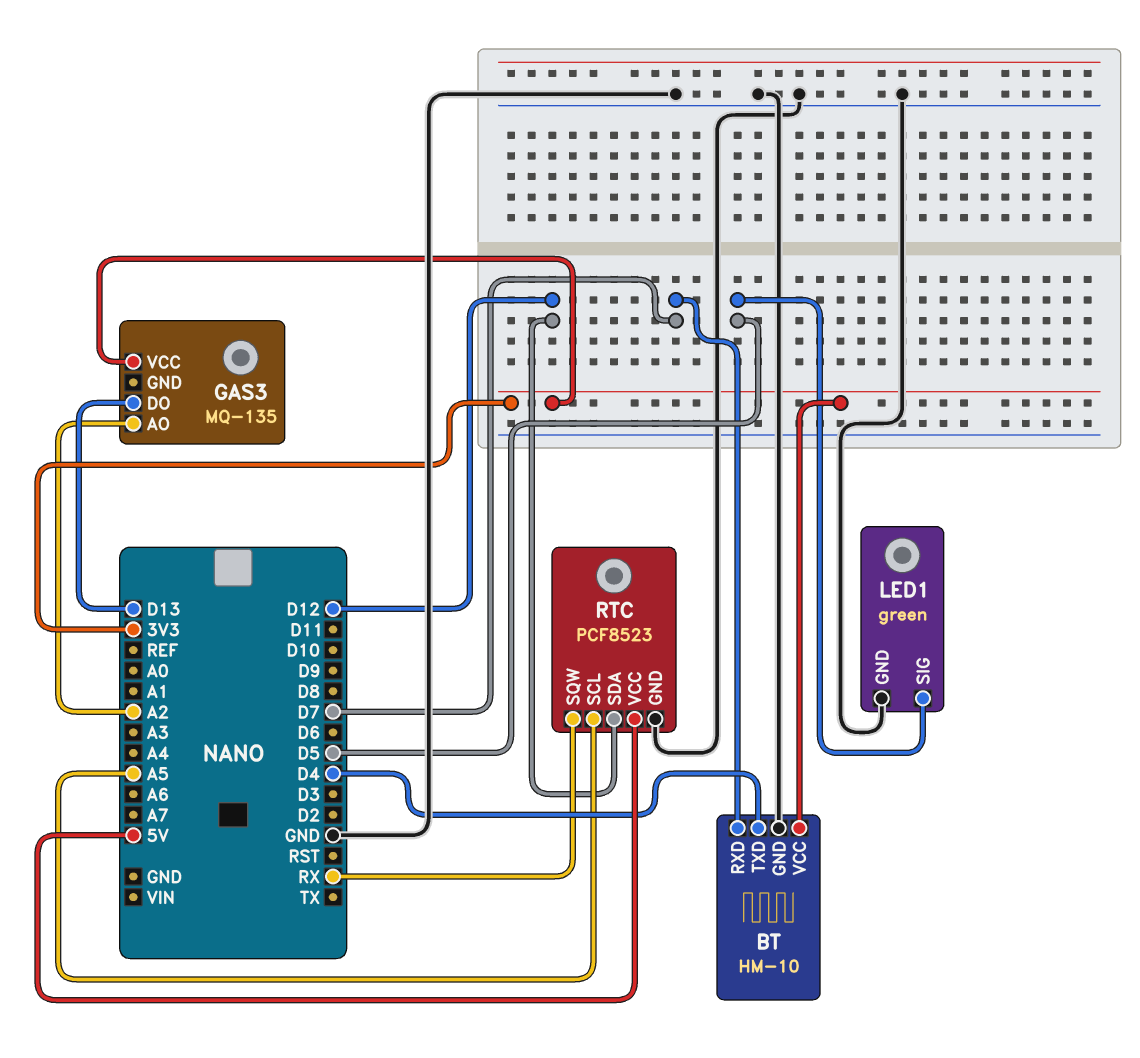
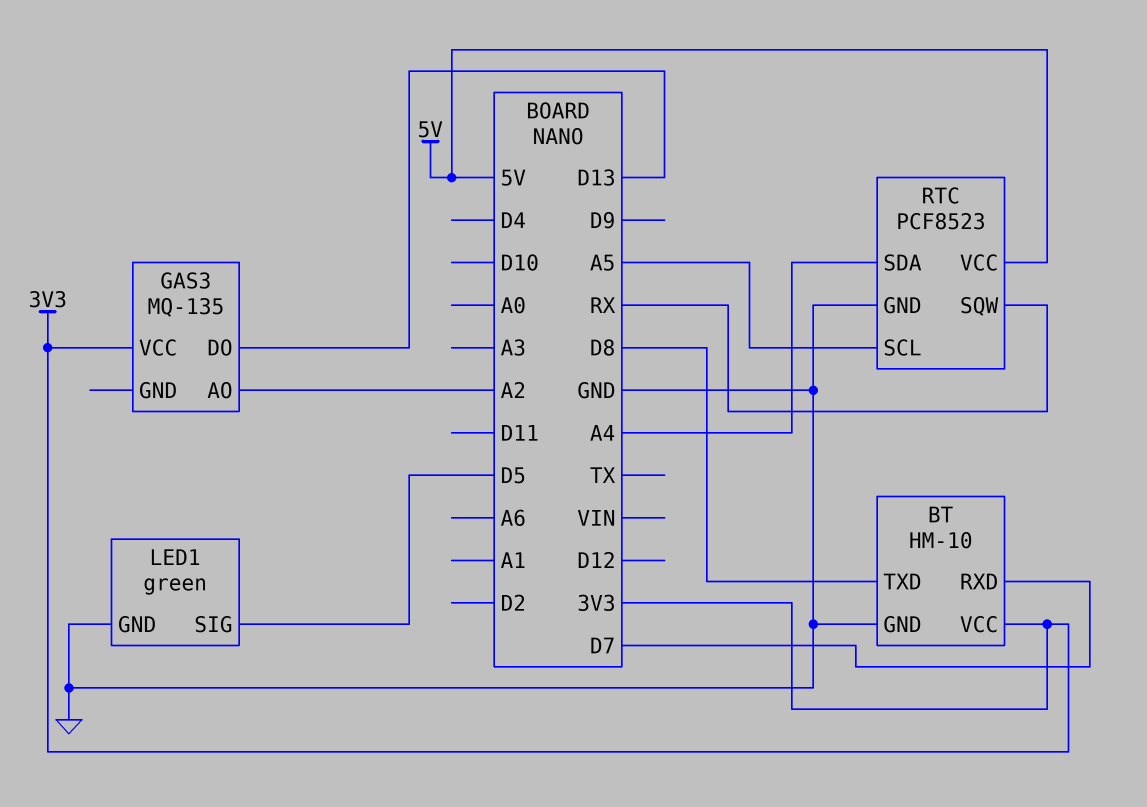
BT pin TXD: D4 -> D8
RTC pin SDA: D12 -> A4

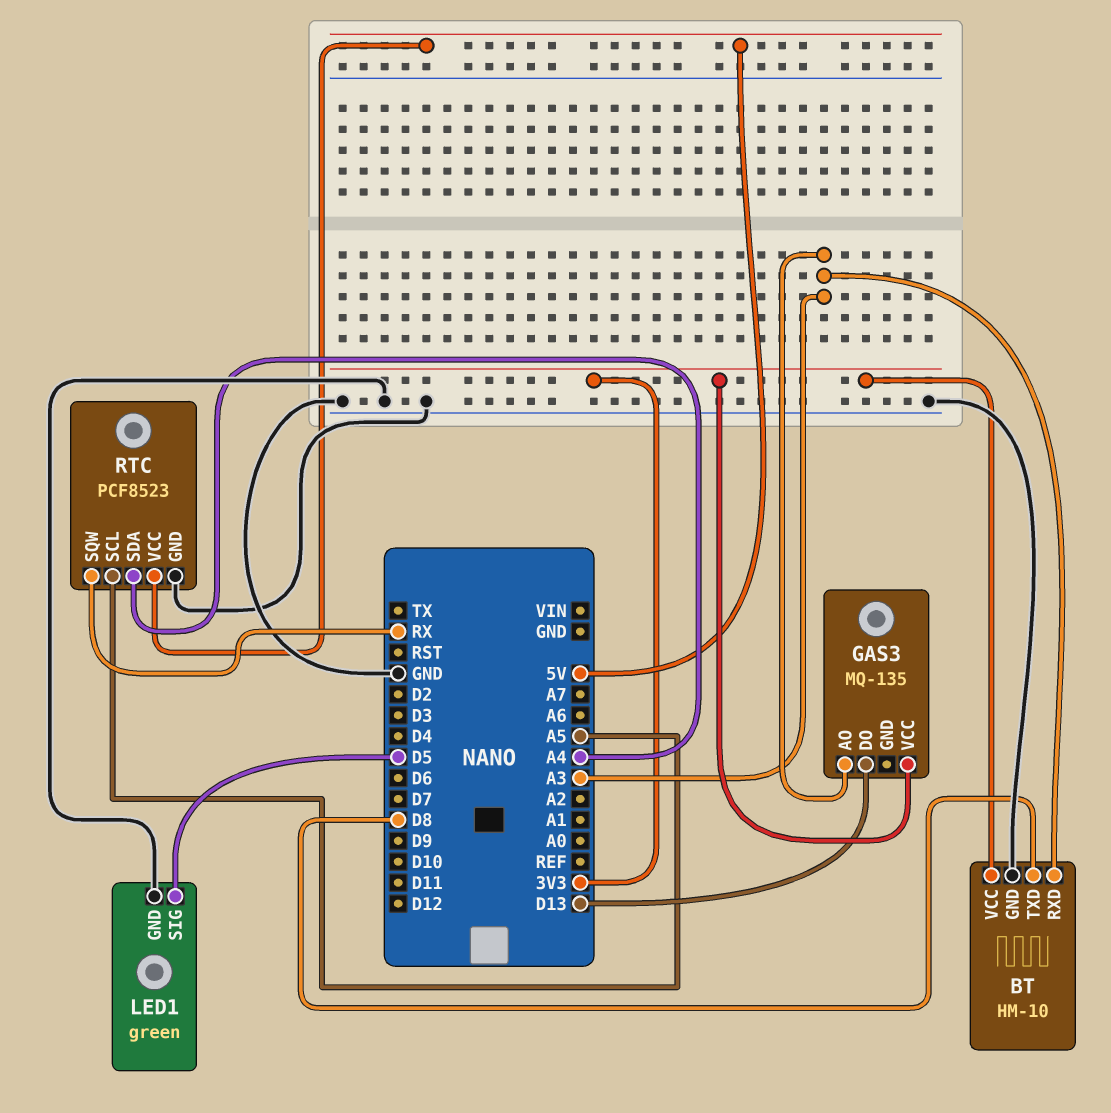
BT pin RXD: D7 -> A3
GAS3 pin AO: A2 -> A3

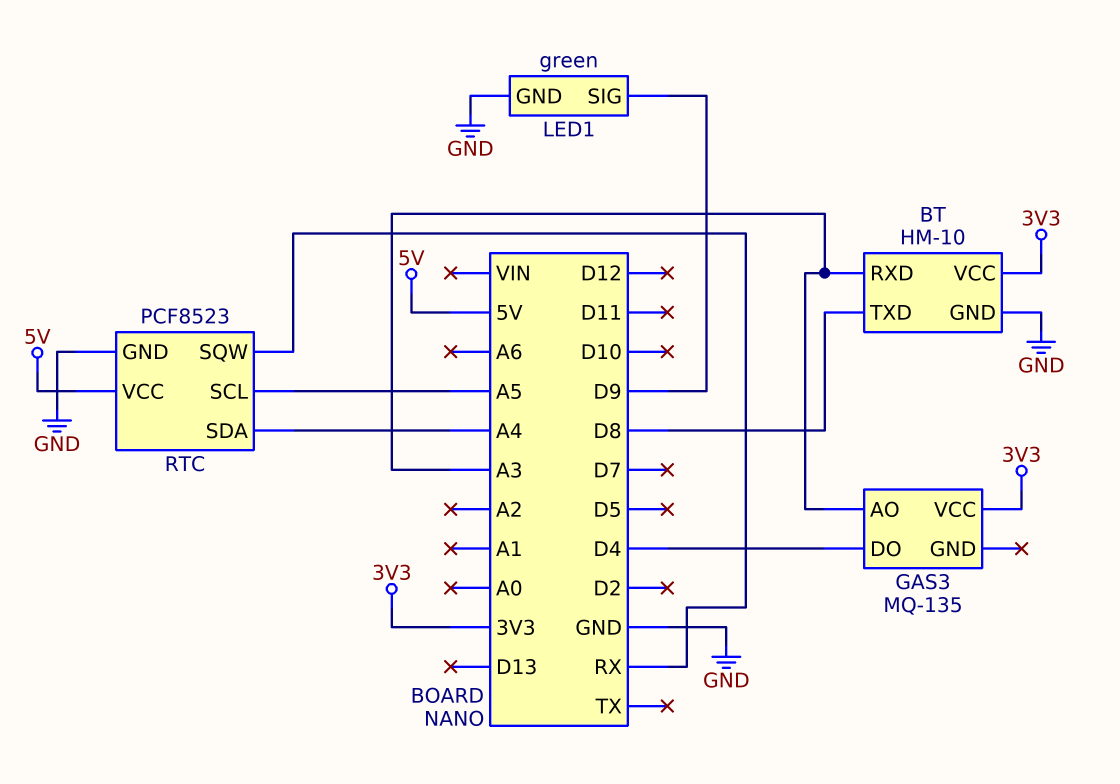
GAS3 pin DO: D13 -> D4
LED1 pin SIG: D5 -> D9

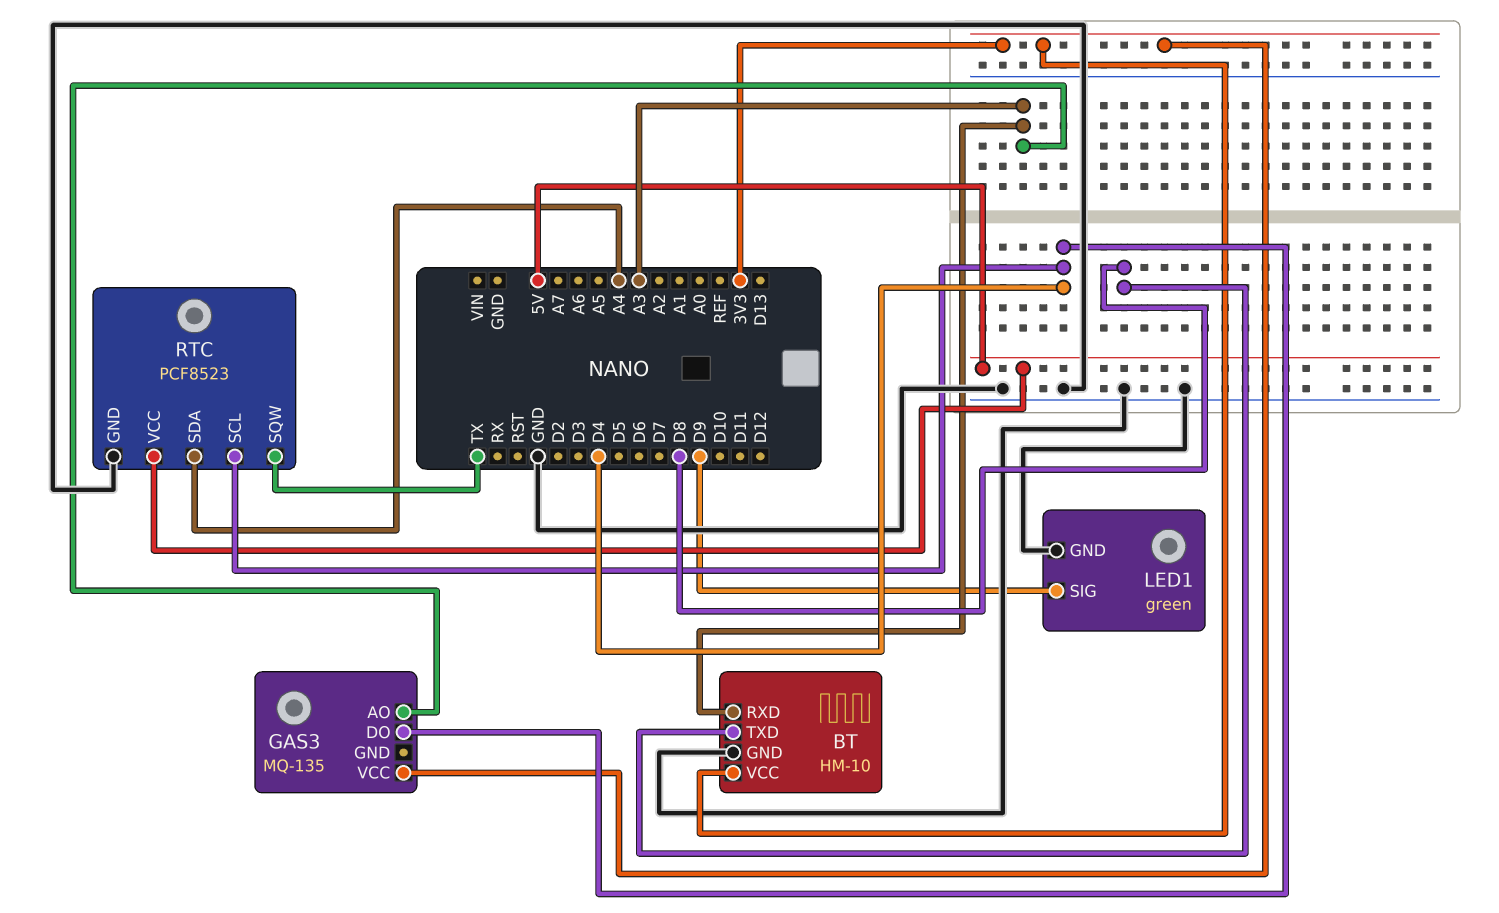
RTC pin SCL: A5 -> D4
RTC pin SQW: RX -> TX

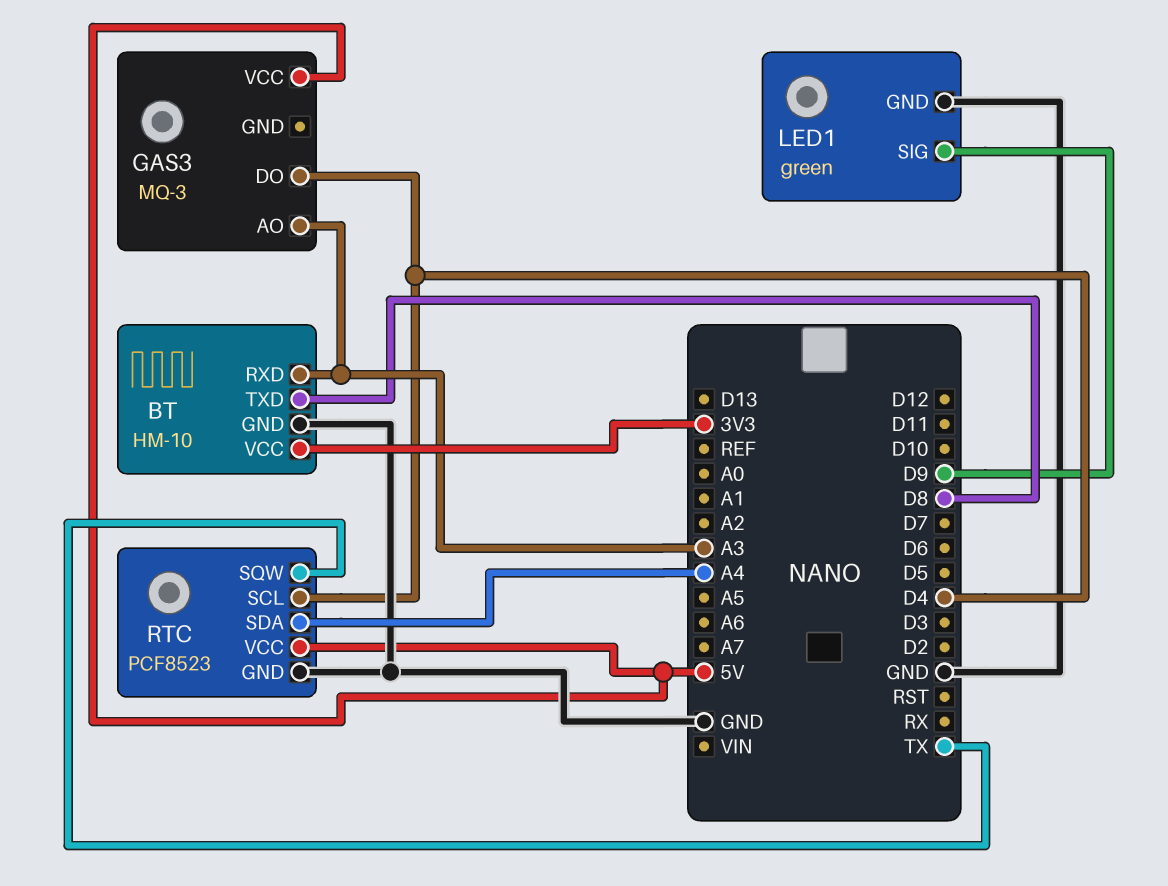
GAS3: MQ-135 -> MQ-3
GAS3 pin VCC: 3V3 -> 5V

